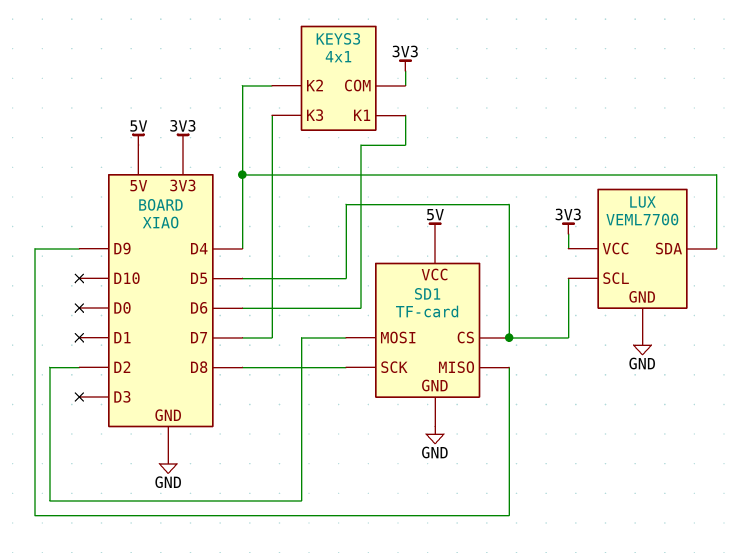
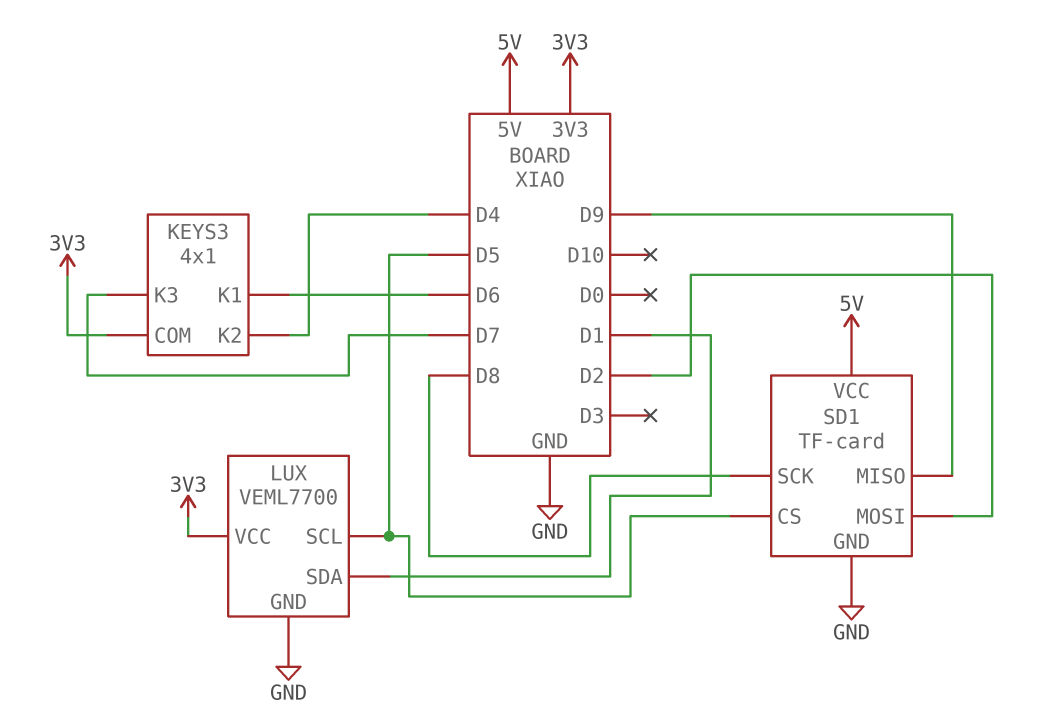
LUX pin SDA: D4 -> D1

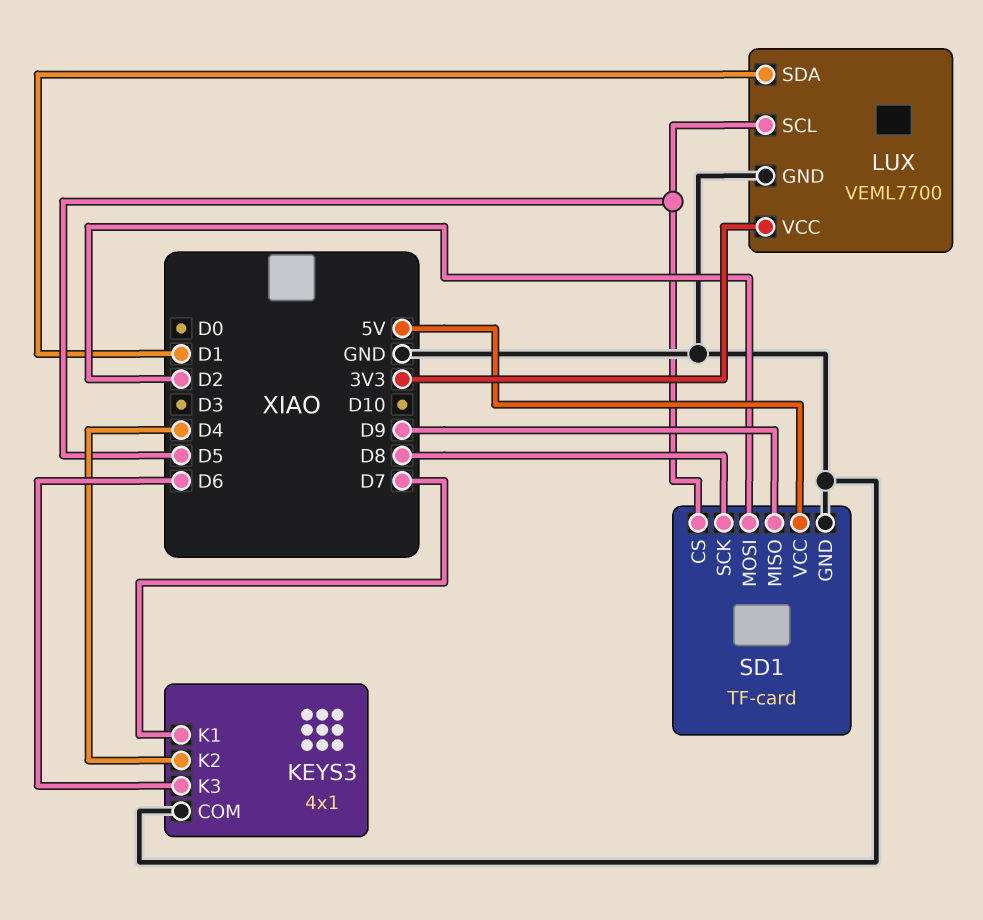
KEYS3 pin COM: 3V3 -> GND
KEYS3 pin K1: D6 -> D7
KEYS3 pin K3: D7 -> D6

